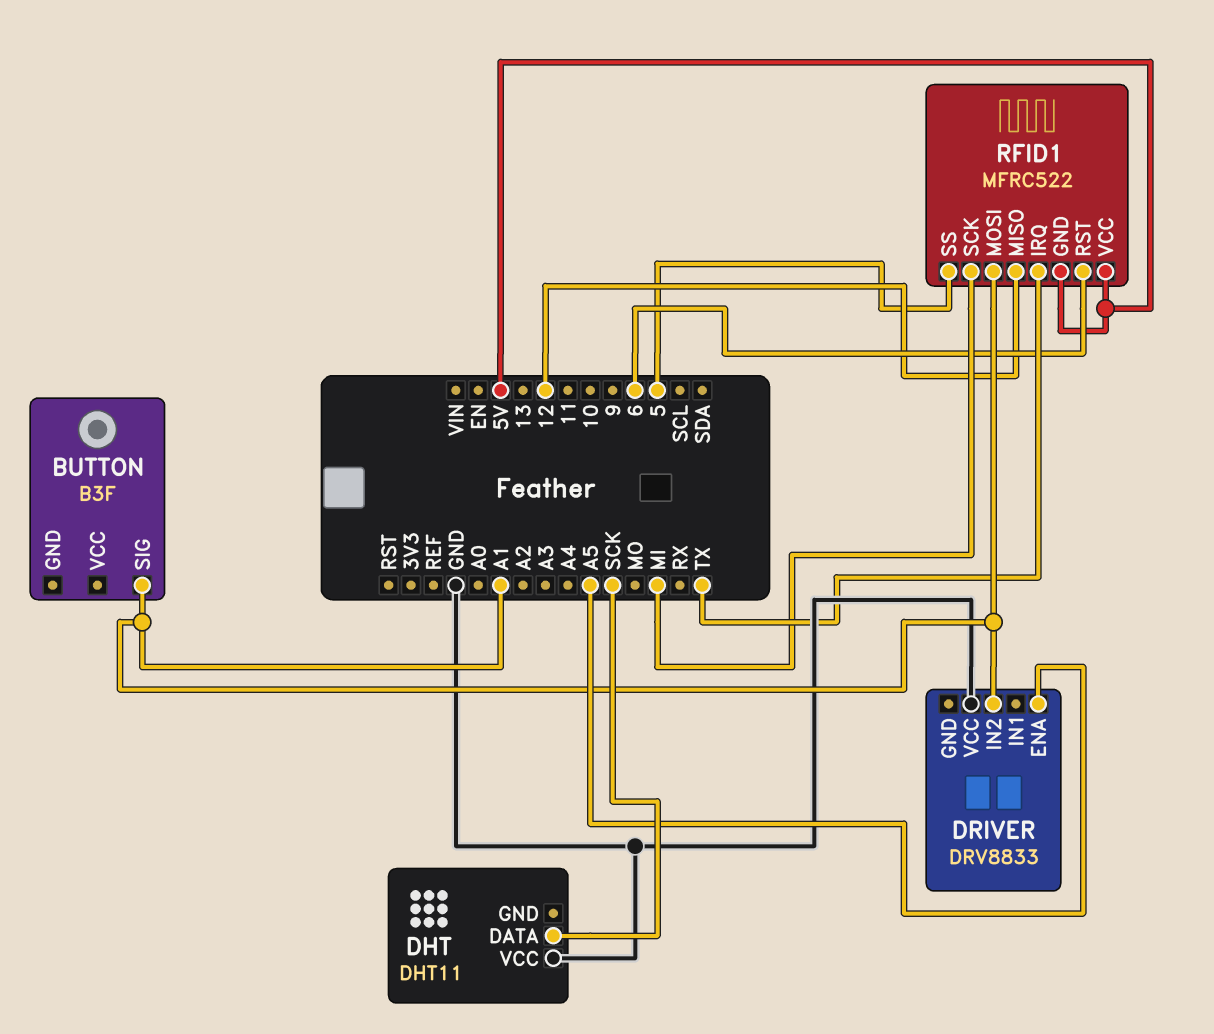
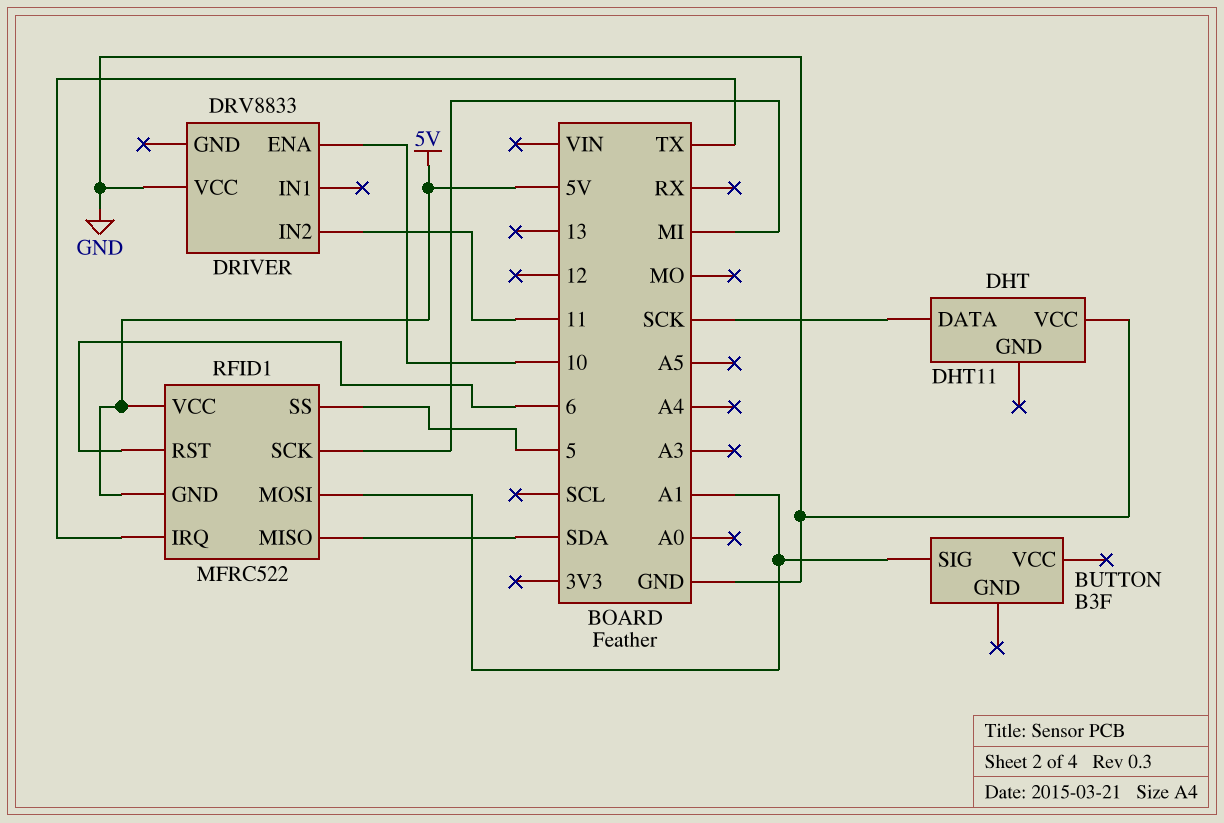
DRIVER pin ENA: A5 -> 10
DRIVER pin IN2: A1 -> 11
RFID1 pin MISO: 12 -> SDA

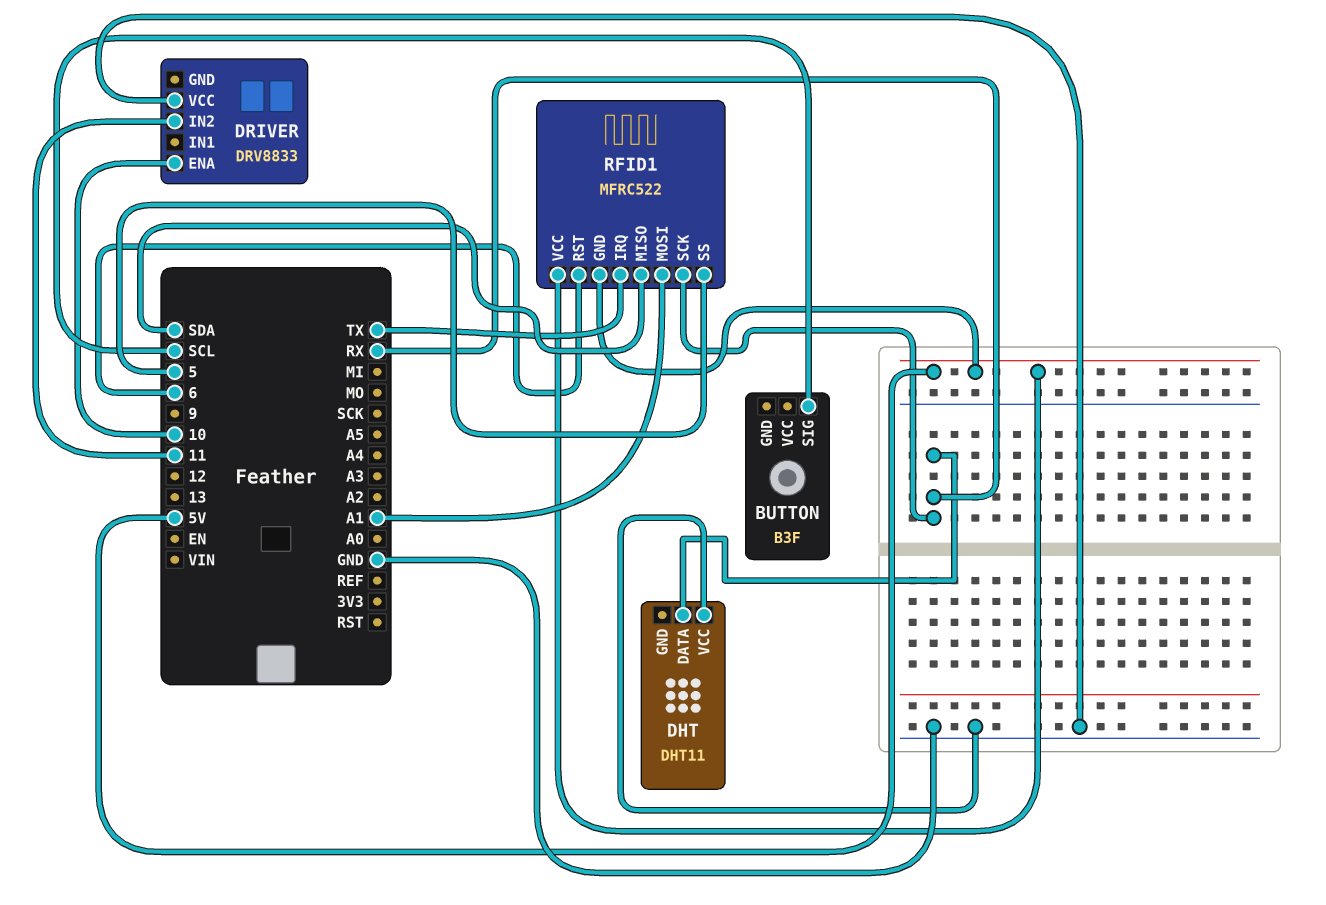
BUTTON pin SIG: A1 -> SCL
DHT pin DATA: SCK -> RX
RFID1 pin SCK: MI -> RX

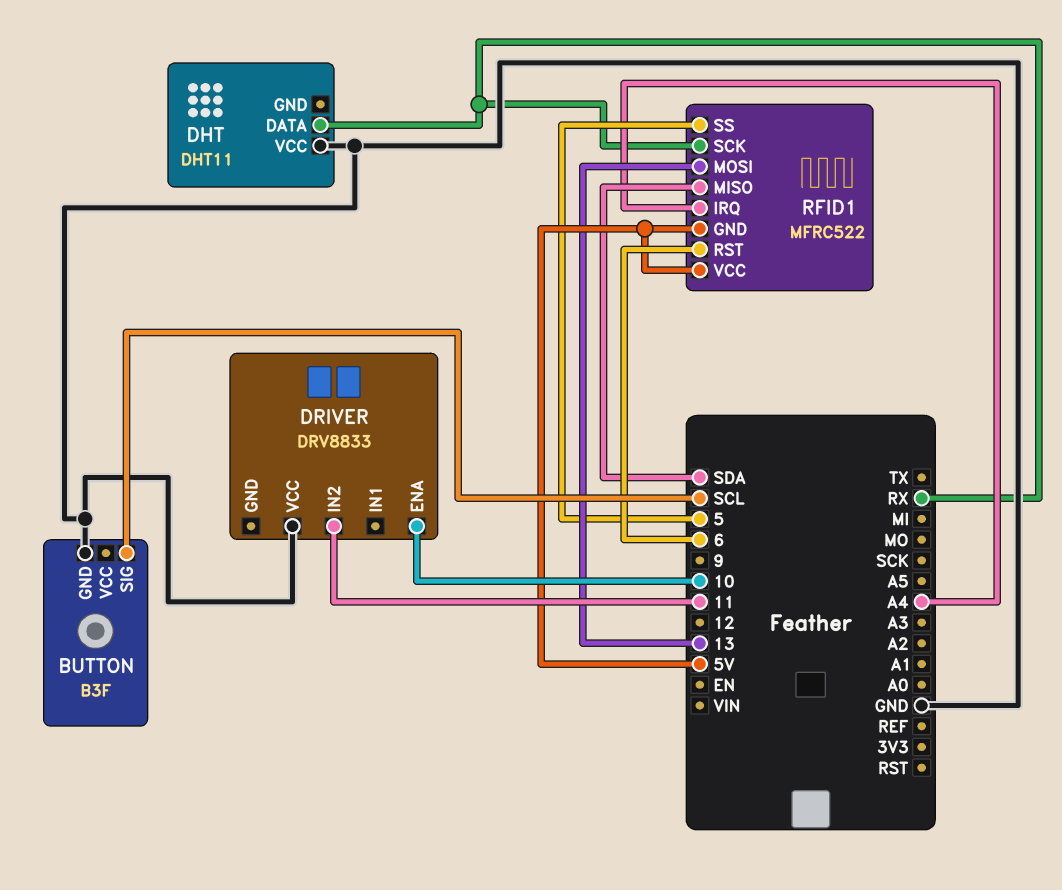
BUTTON pin GND: none -> GND
RFID1 pin IRQ: TX -> A4
RFID1 pin MOSI: A1 -> 13

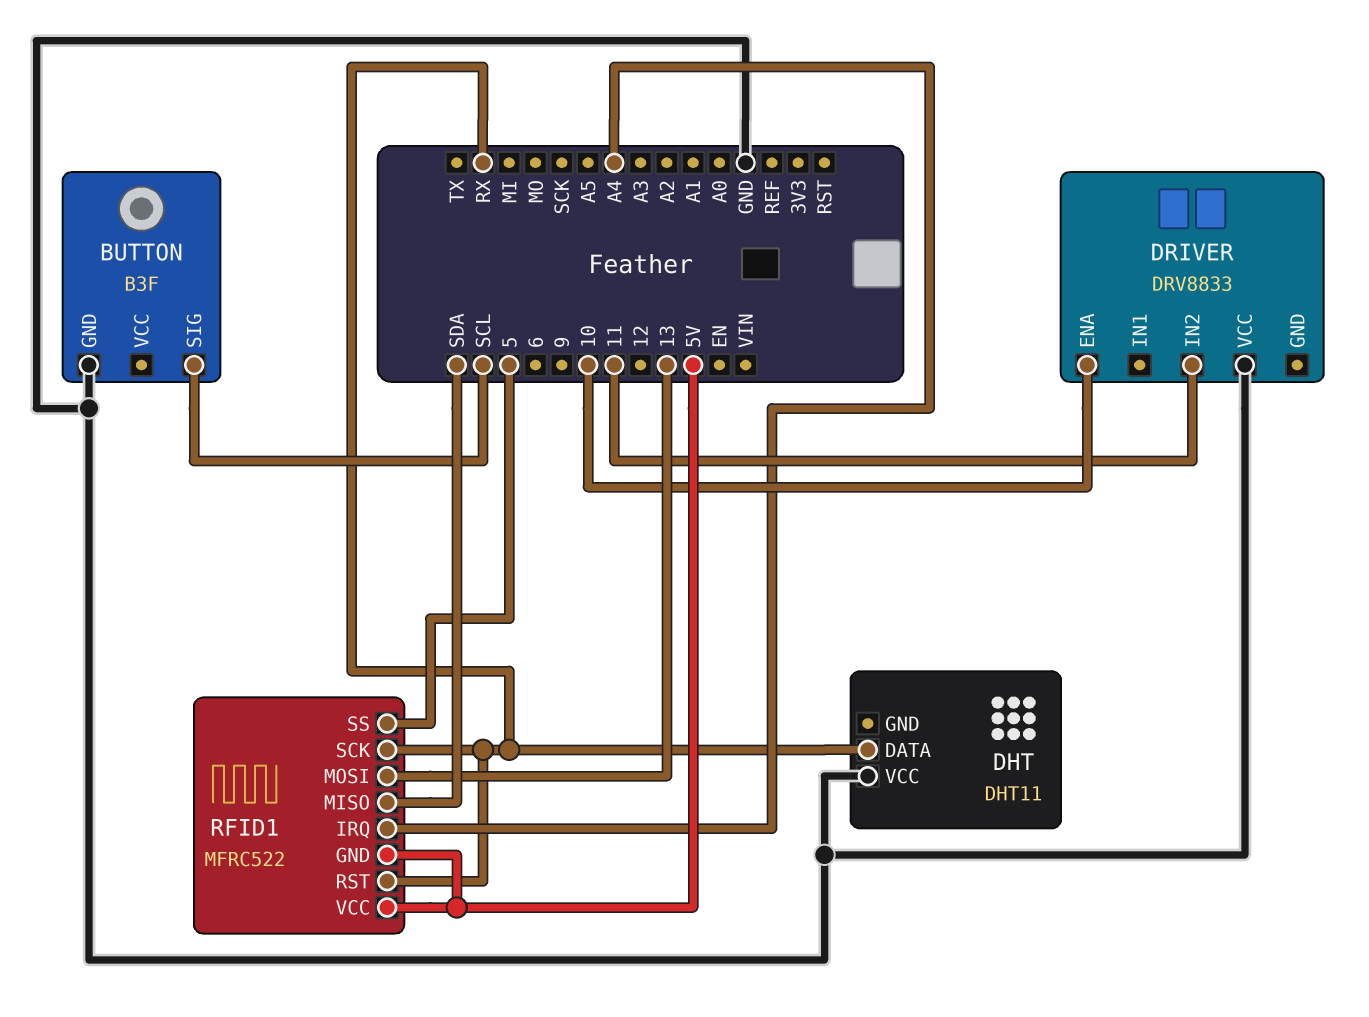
RFID1 pin RST: 6 -> RX

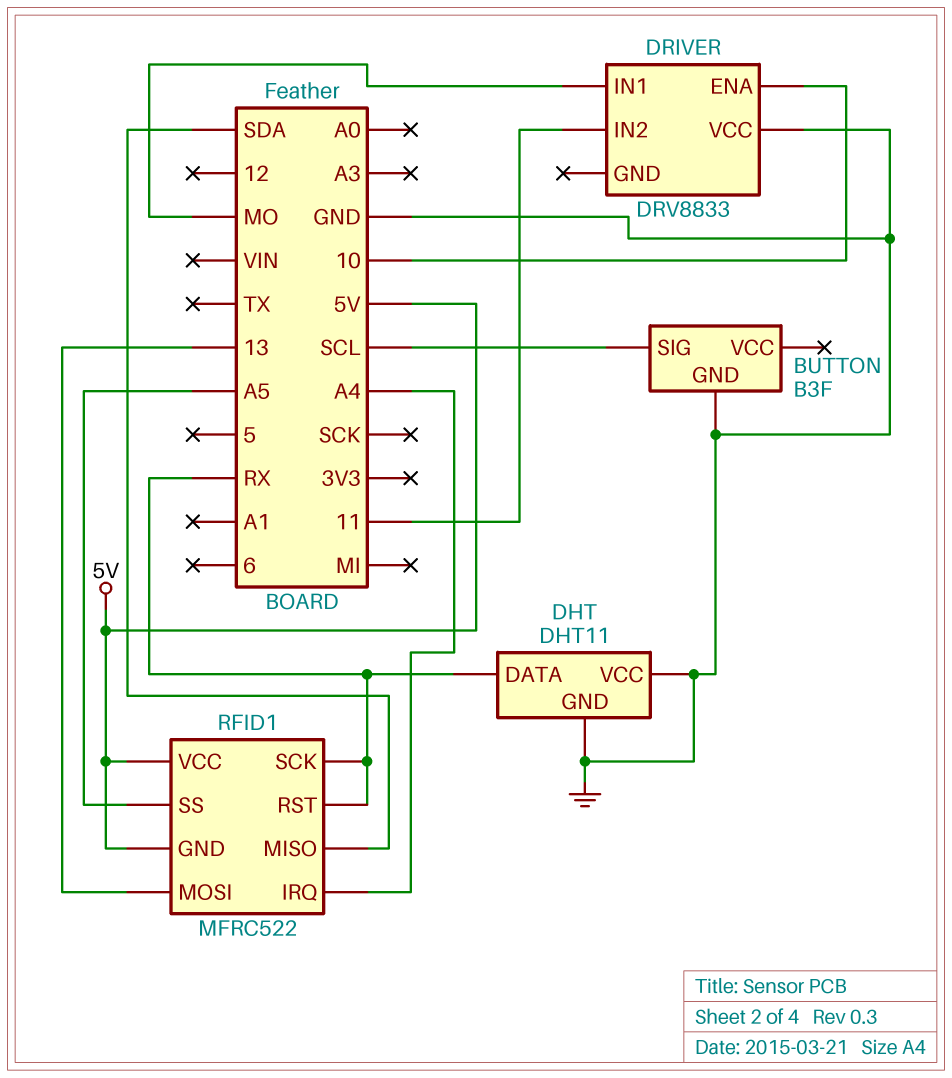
DHT pin GND: none -> GND
DRIVER pin IN1: none -> MO
RFID1 pin SS: 5 -> A5

